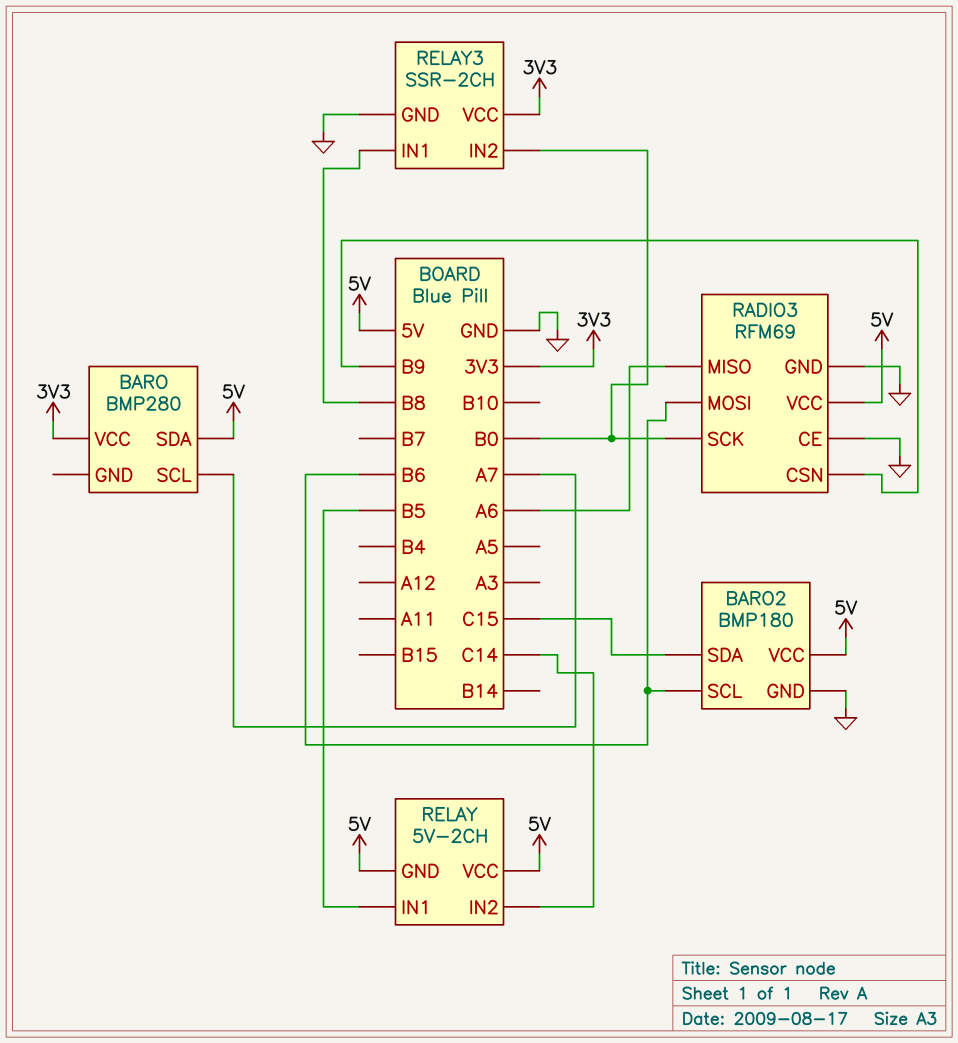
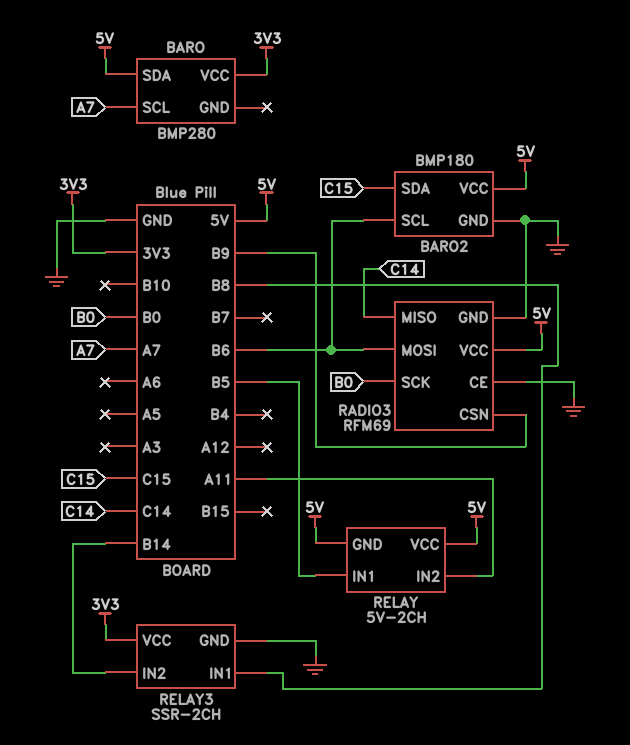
RADIO3 pin MISO: A6 -> C14
RELAY pin IN2: C14 -> A11
RELAY3 pin IN2: B0 -> B14

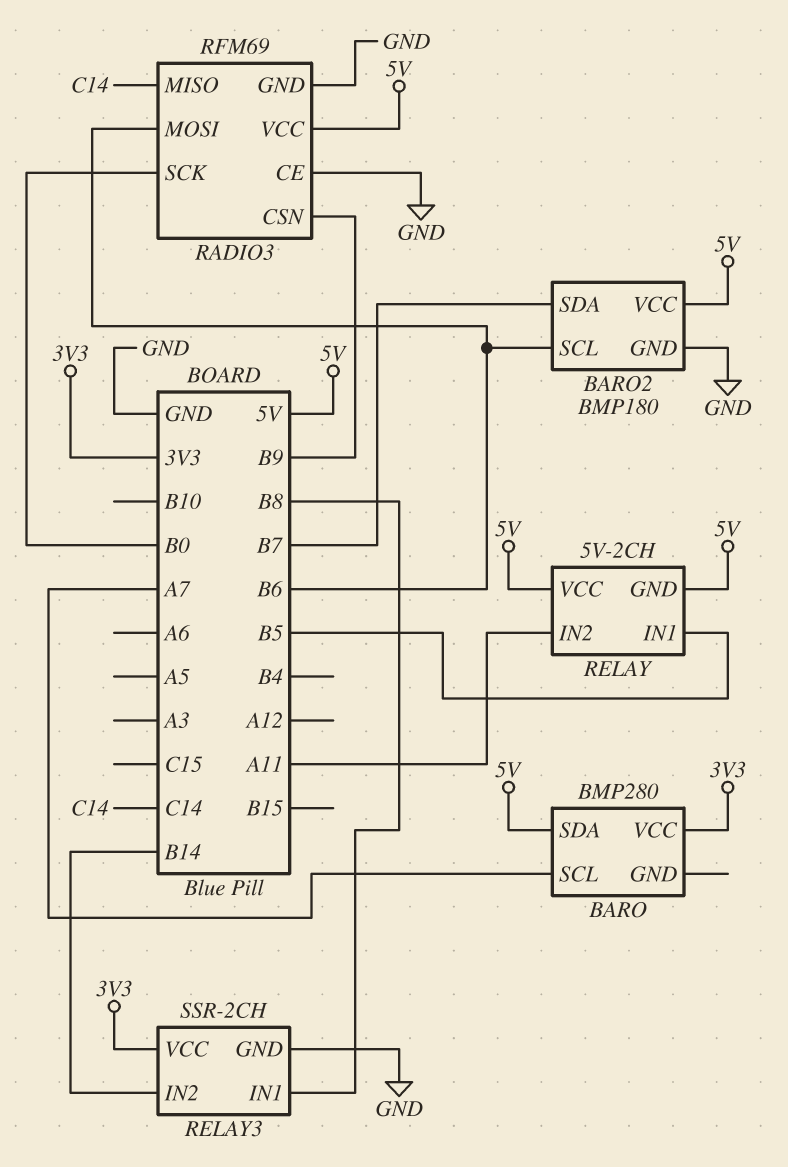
BARO2 pin SDA: C15 -> B7

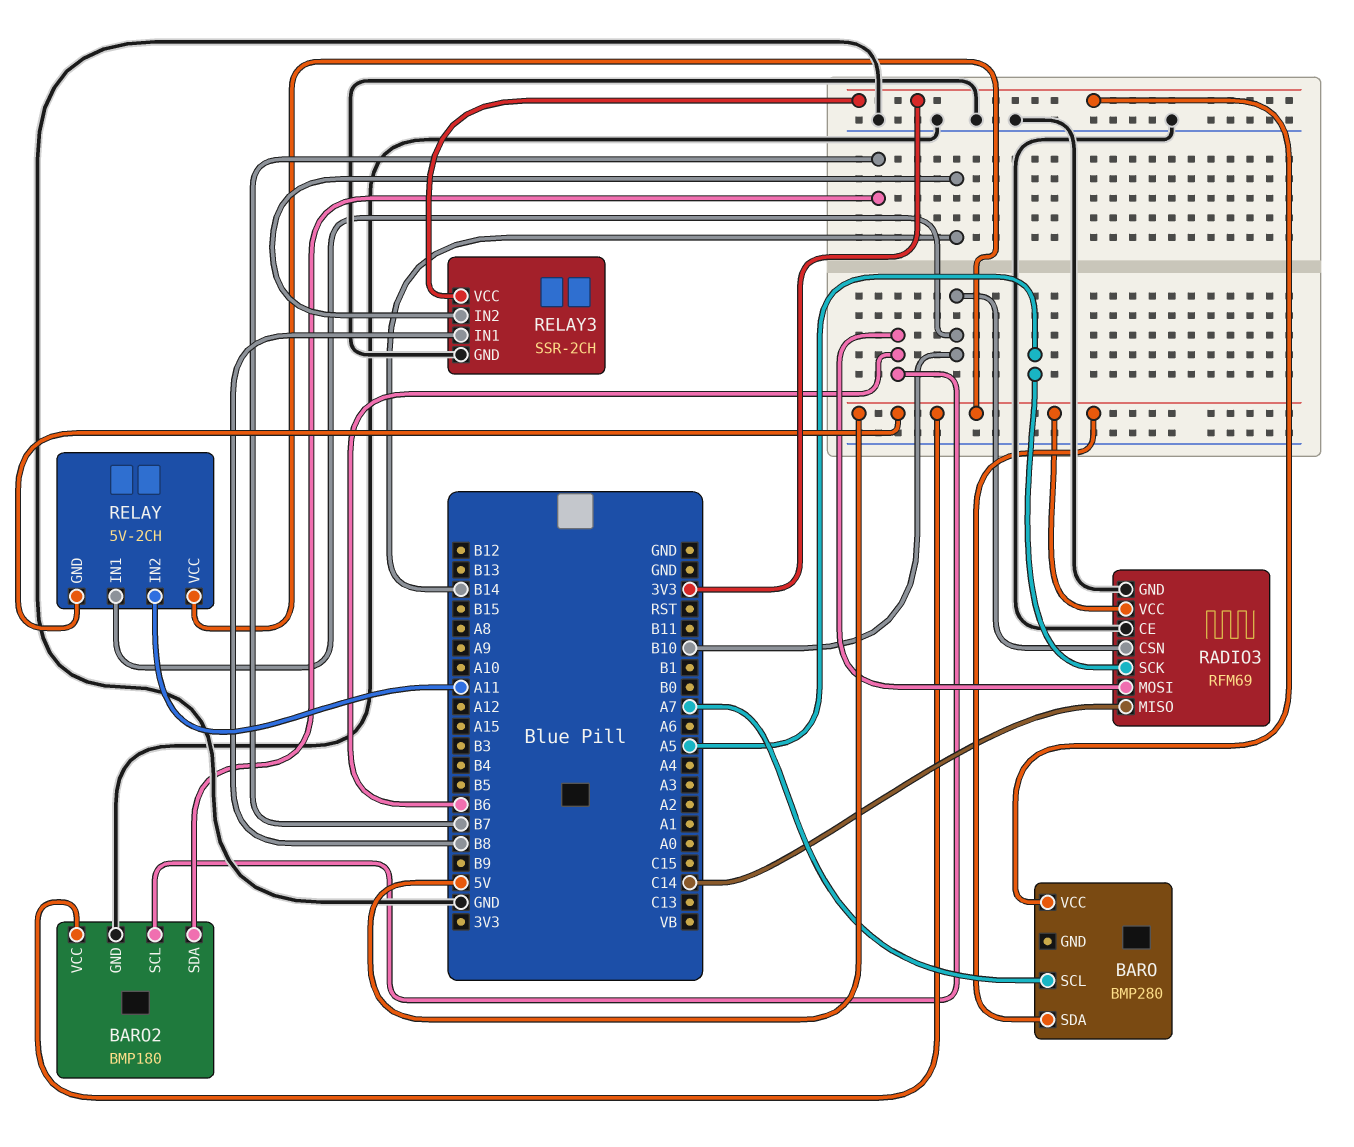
RADIO3 pin CSN: B9 -> B10
RADIO3 pin SCK: B0 -> A5
RELAY pin IN1: B5 -> B10

